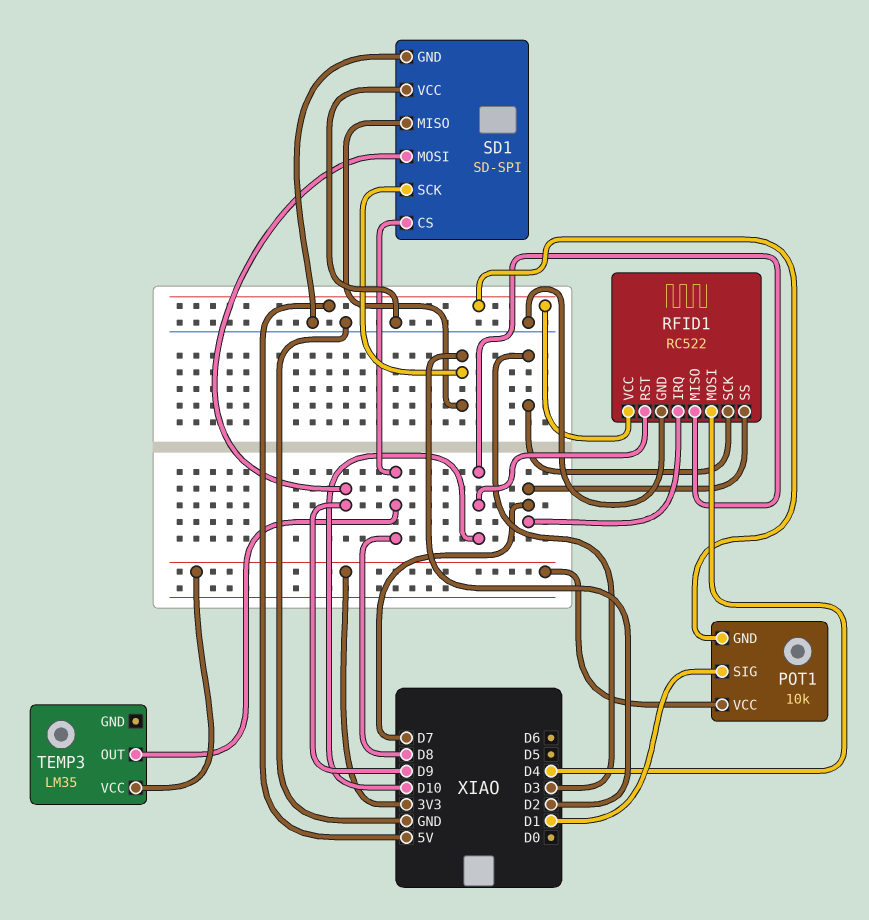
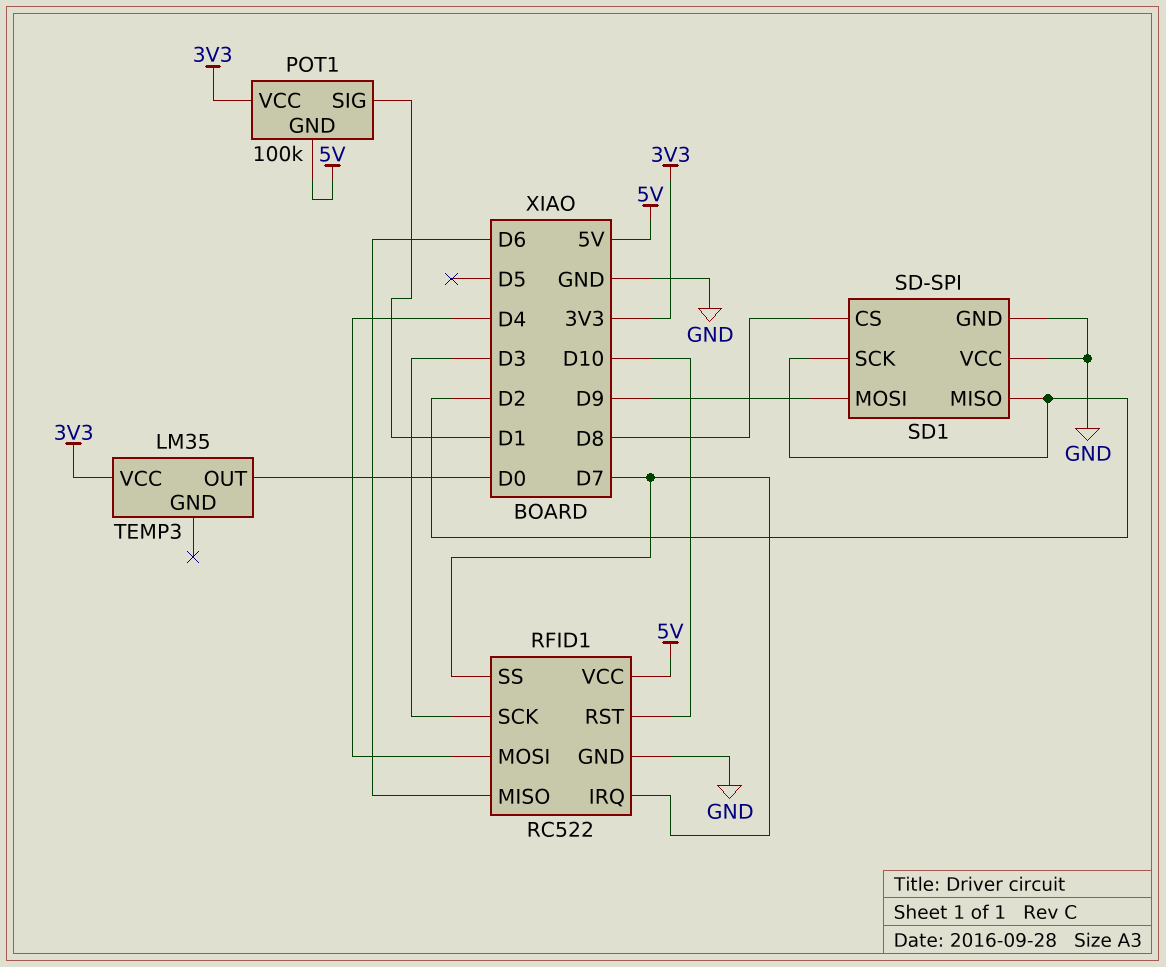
POT1: 10k -> 100k
RFID1 pin MISO: D10 -> D6
TEMP3 pin OUT: D8 -> D0

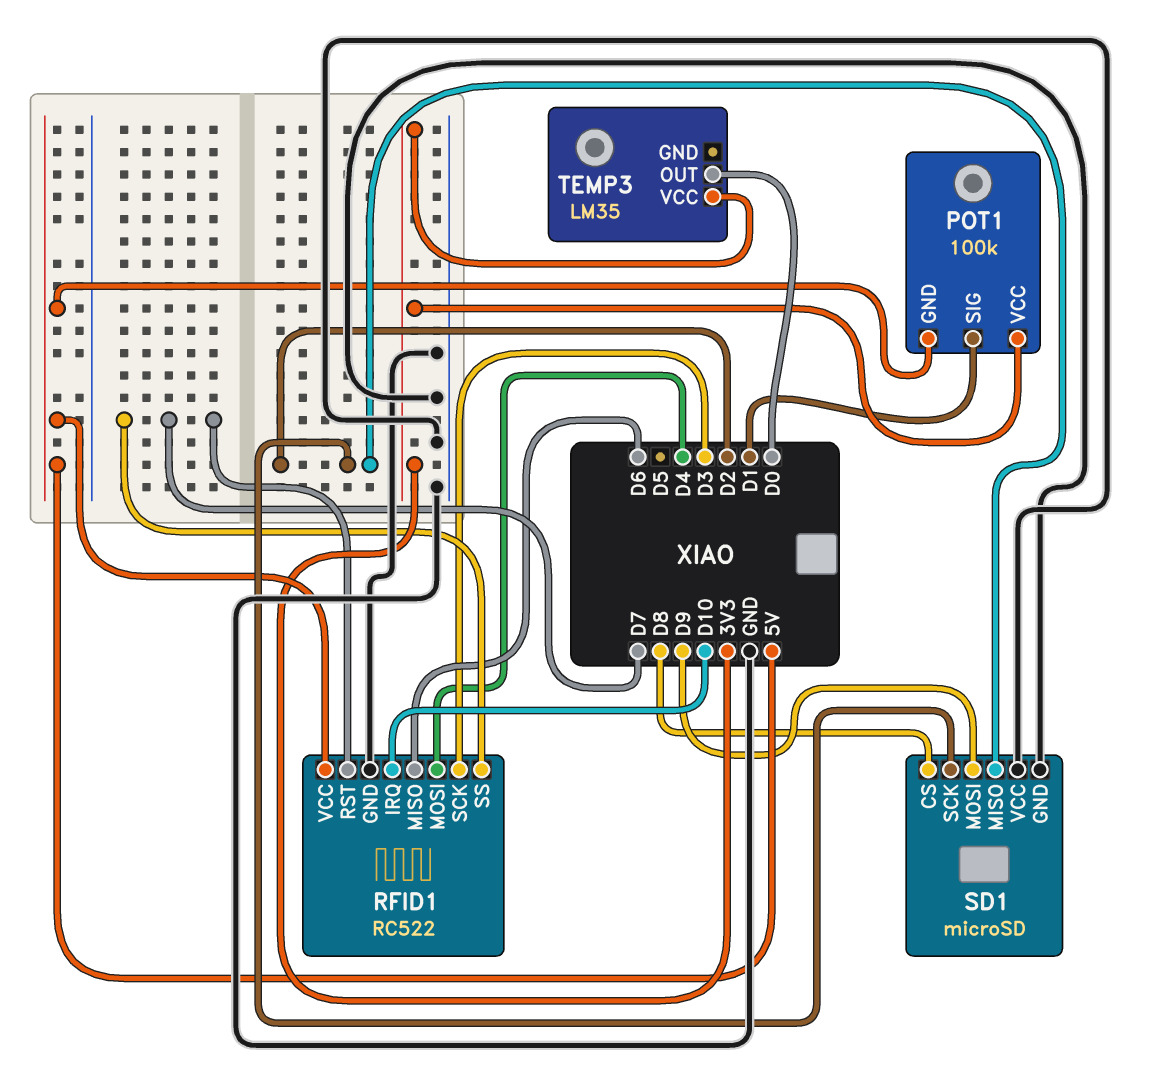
RFID1 pin IRQ: D7 -> D10
RFID1 pin RST: D10 -> D7
SD1: SD-SPI -> microSD

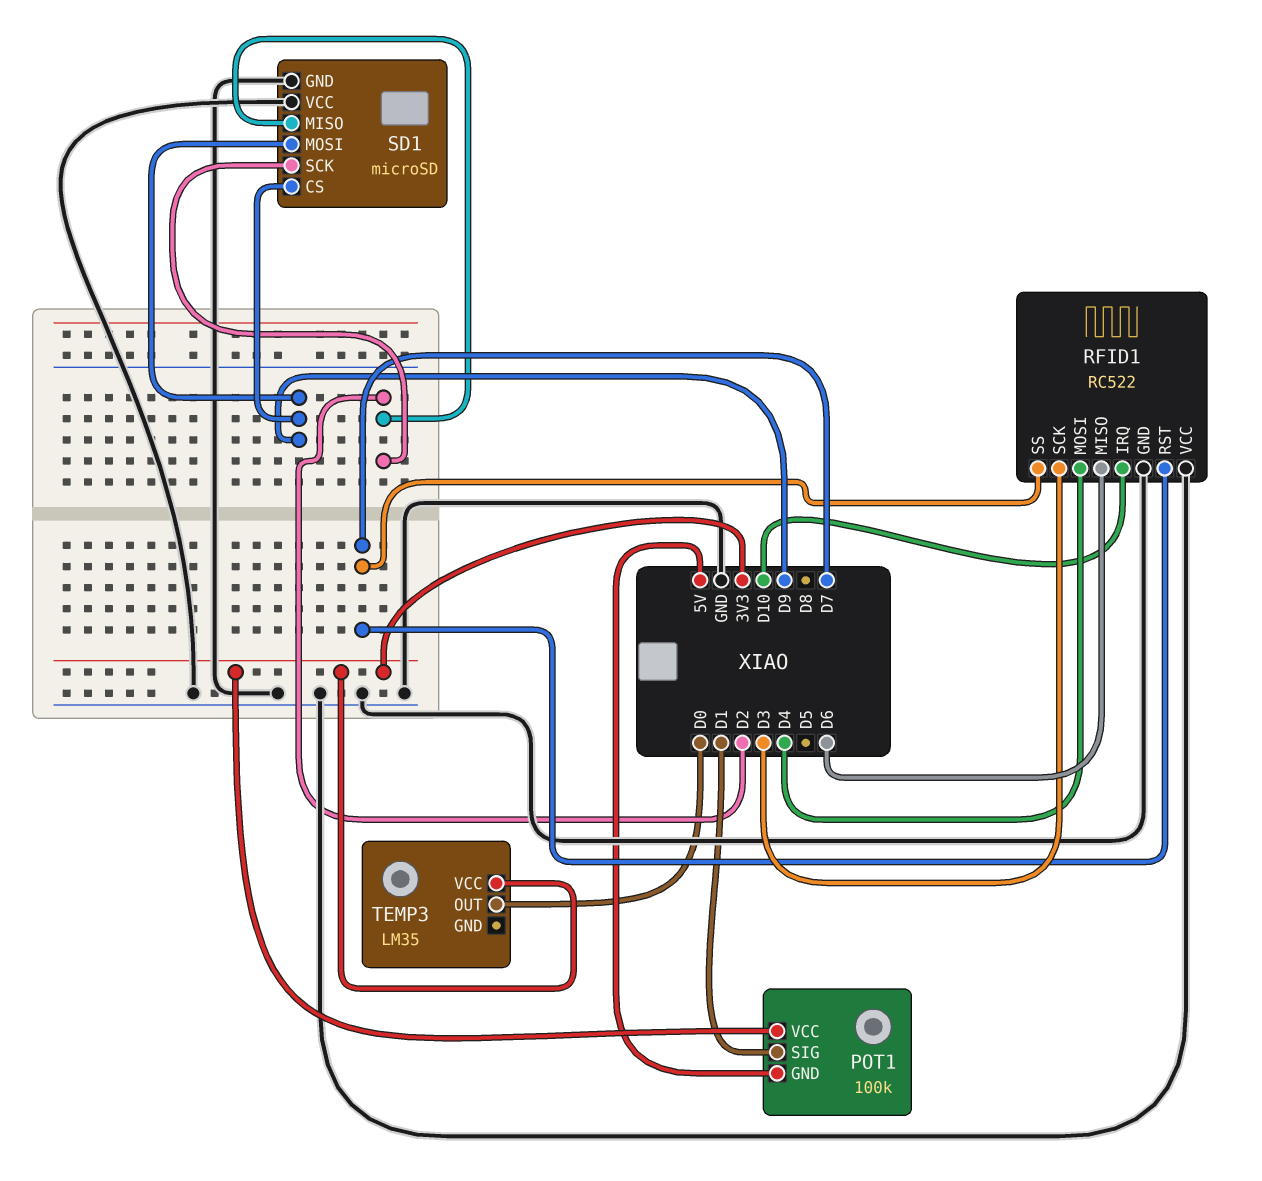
RFID1 pin VCC: 5V -> GND
SD1 pin CS: D8 -> D9

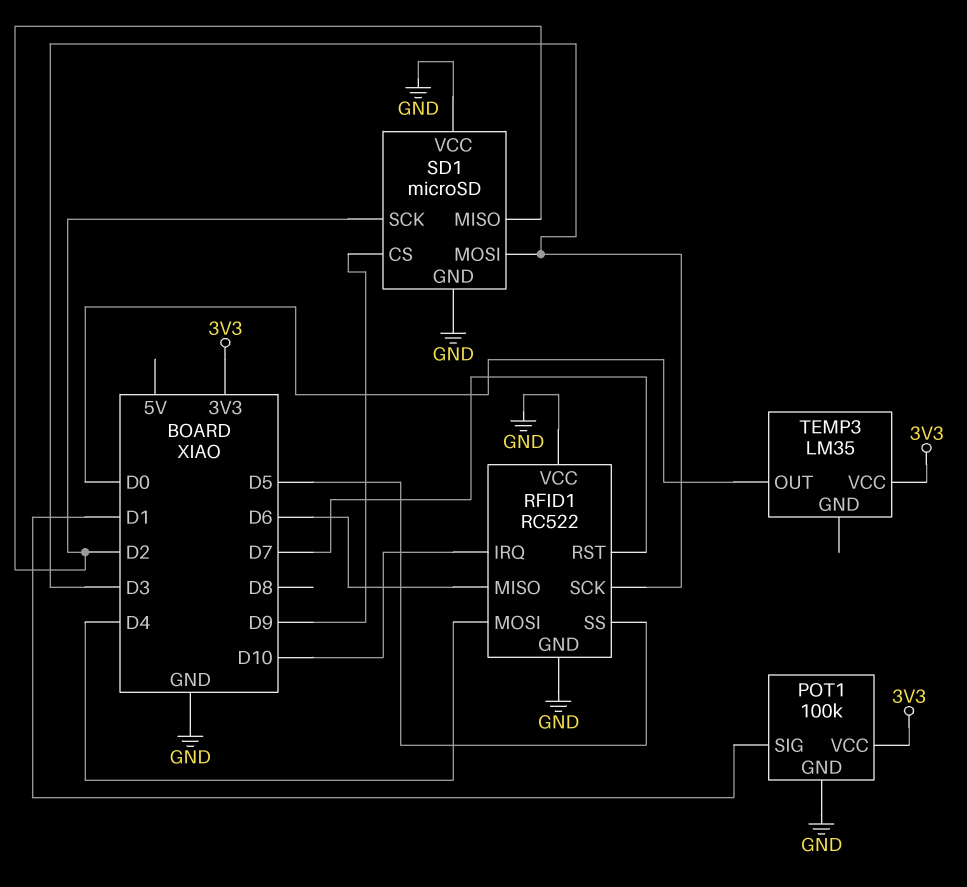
POT1 pin GND: 5V -> GND
RFID1 pin SS: D7 -> D5
SD1 pin MOSI: D9 -> D3

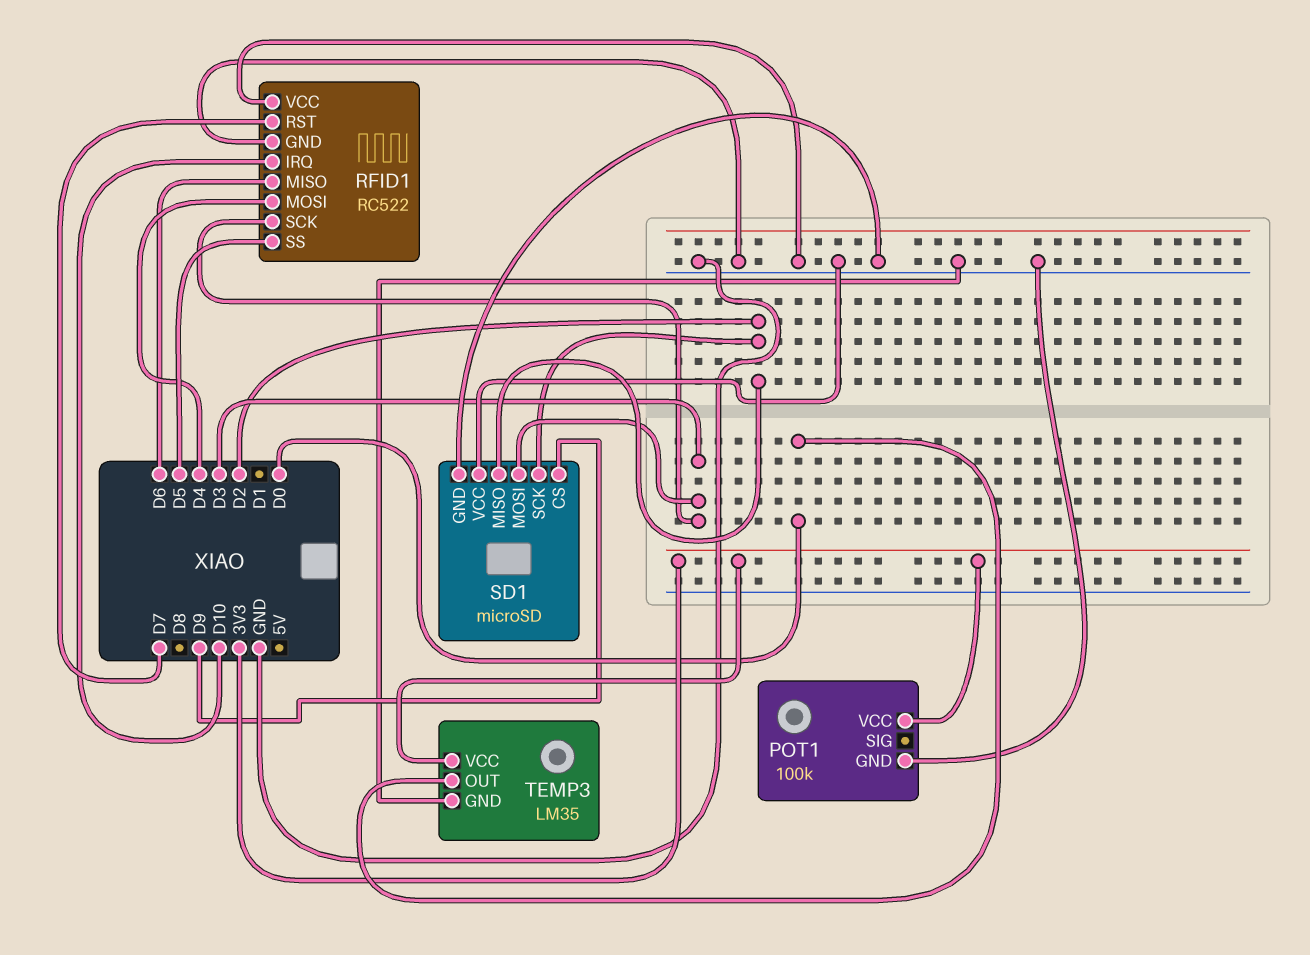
POT1 pin SIG: D1 -> none
TEMP3 pin GND: none -> GND

